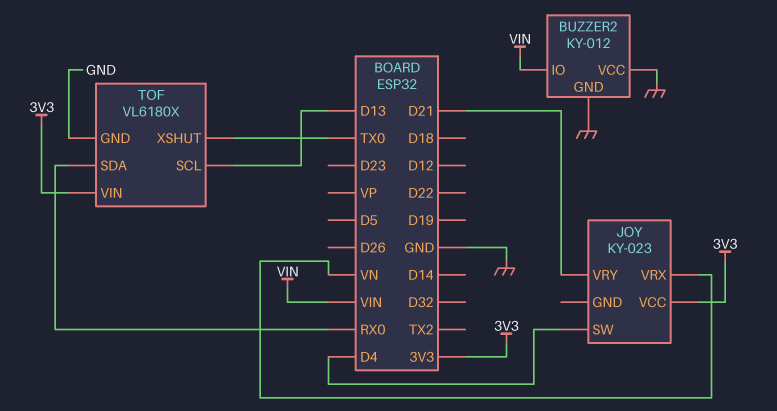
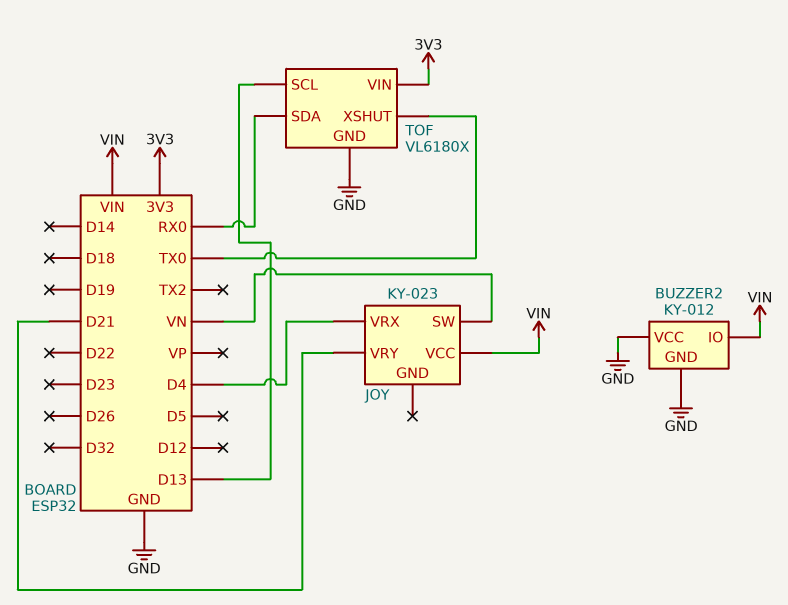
JOY pin SW: D4 -> VN
JOY pin VCC: 3V3 -> VIN
JOY pin VRX: VN -> D4

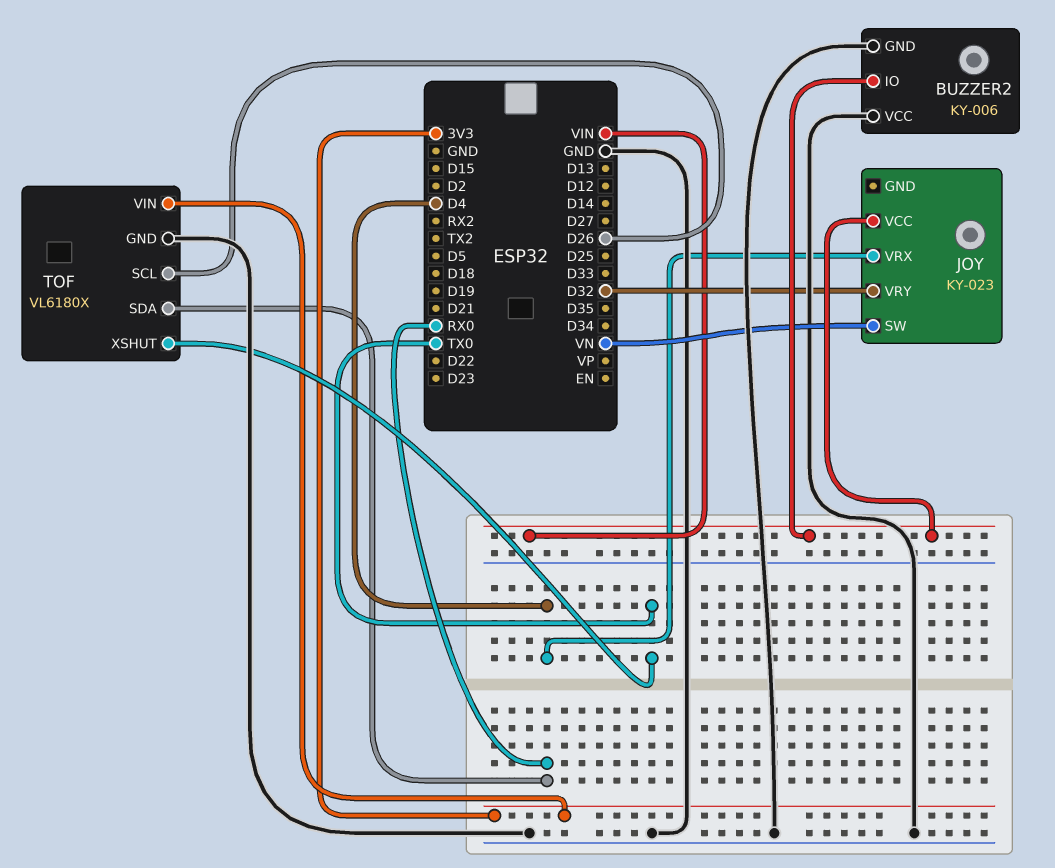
BUZZER2: KY-012 -> KY-006
JOY pin VRY: D21 -> D32
TOF pin SCL: D13 -> D26

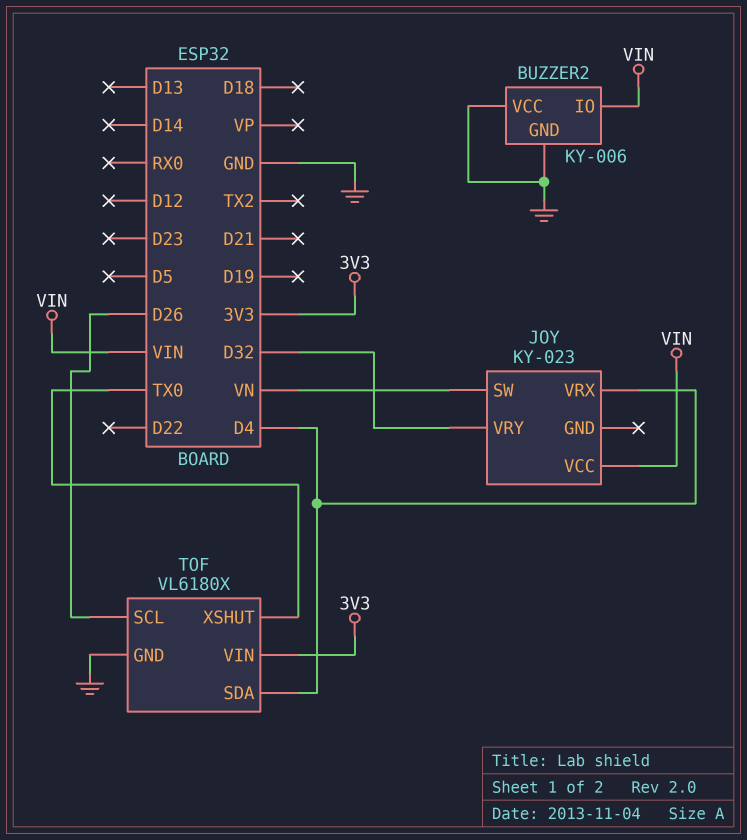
TOF pin SDA: RX0 -> D4

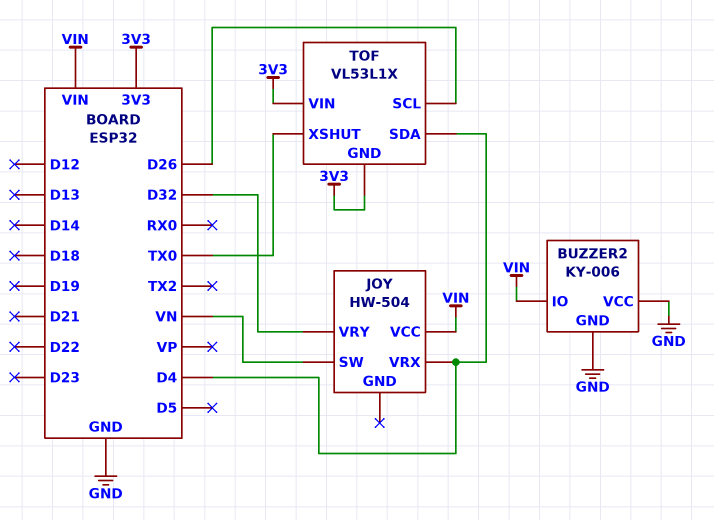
JOY: KY-023 -> HW-504
TOF: VL6180X -> VL53L1X
TOF pin GND: GND -> 3V3

